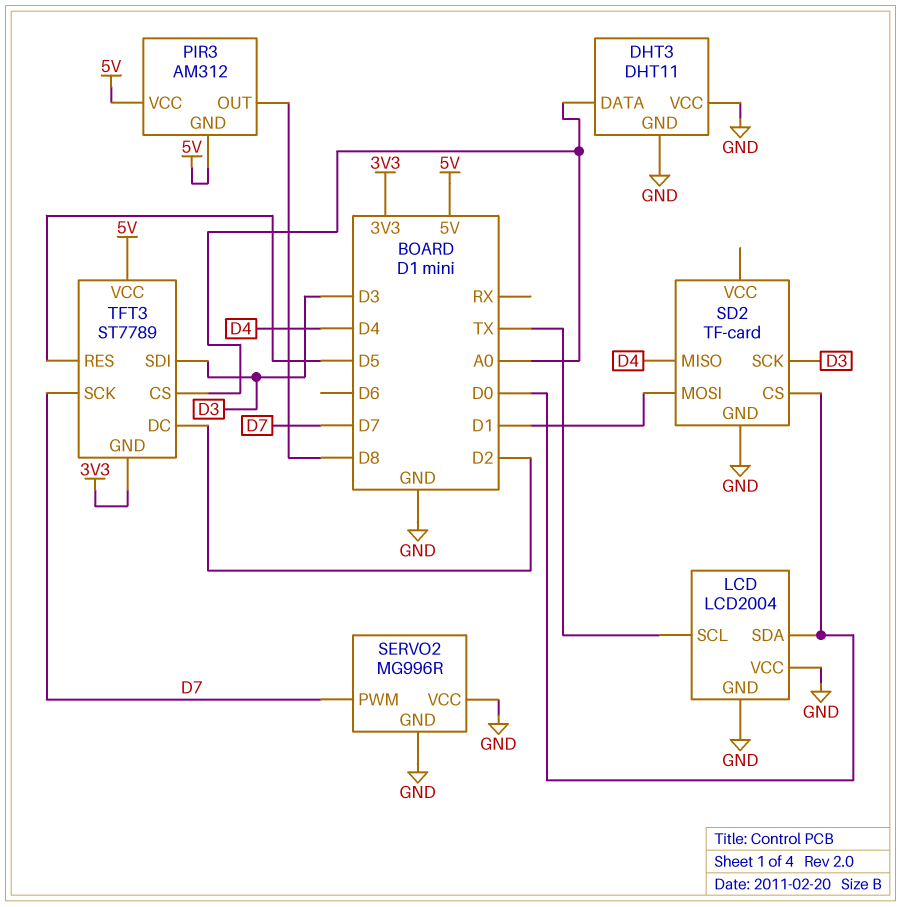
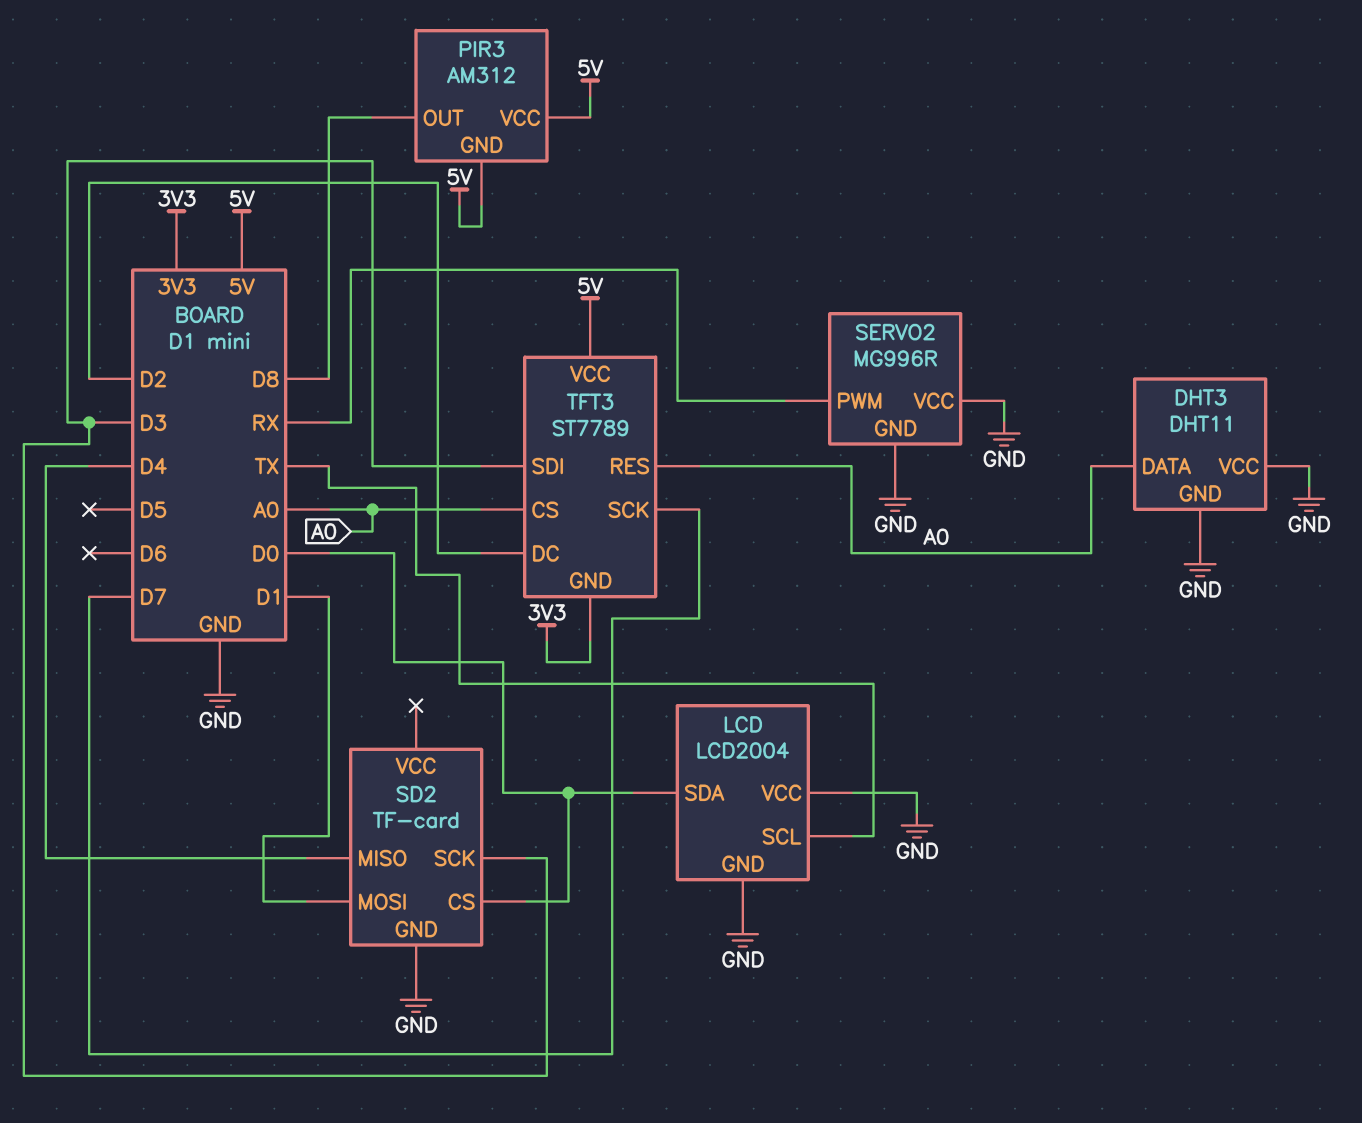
SERVO2 pin PWM: D7 -> RX
TFT3 pin RES: D5 -> A0

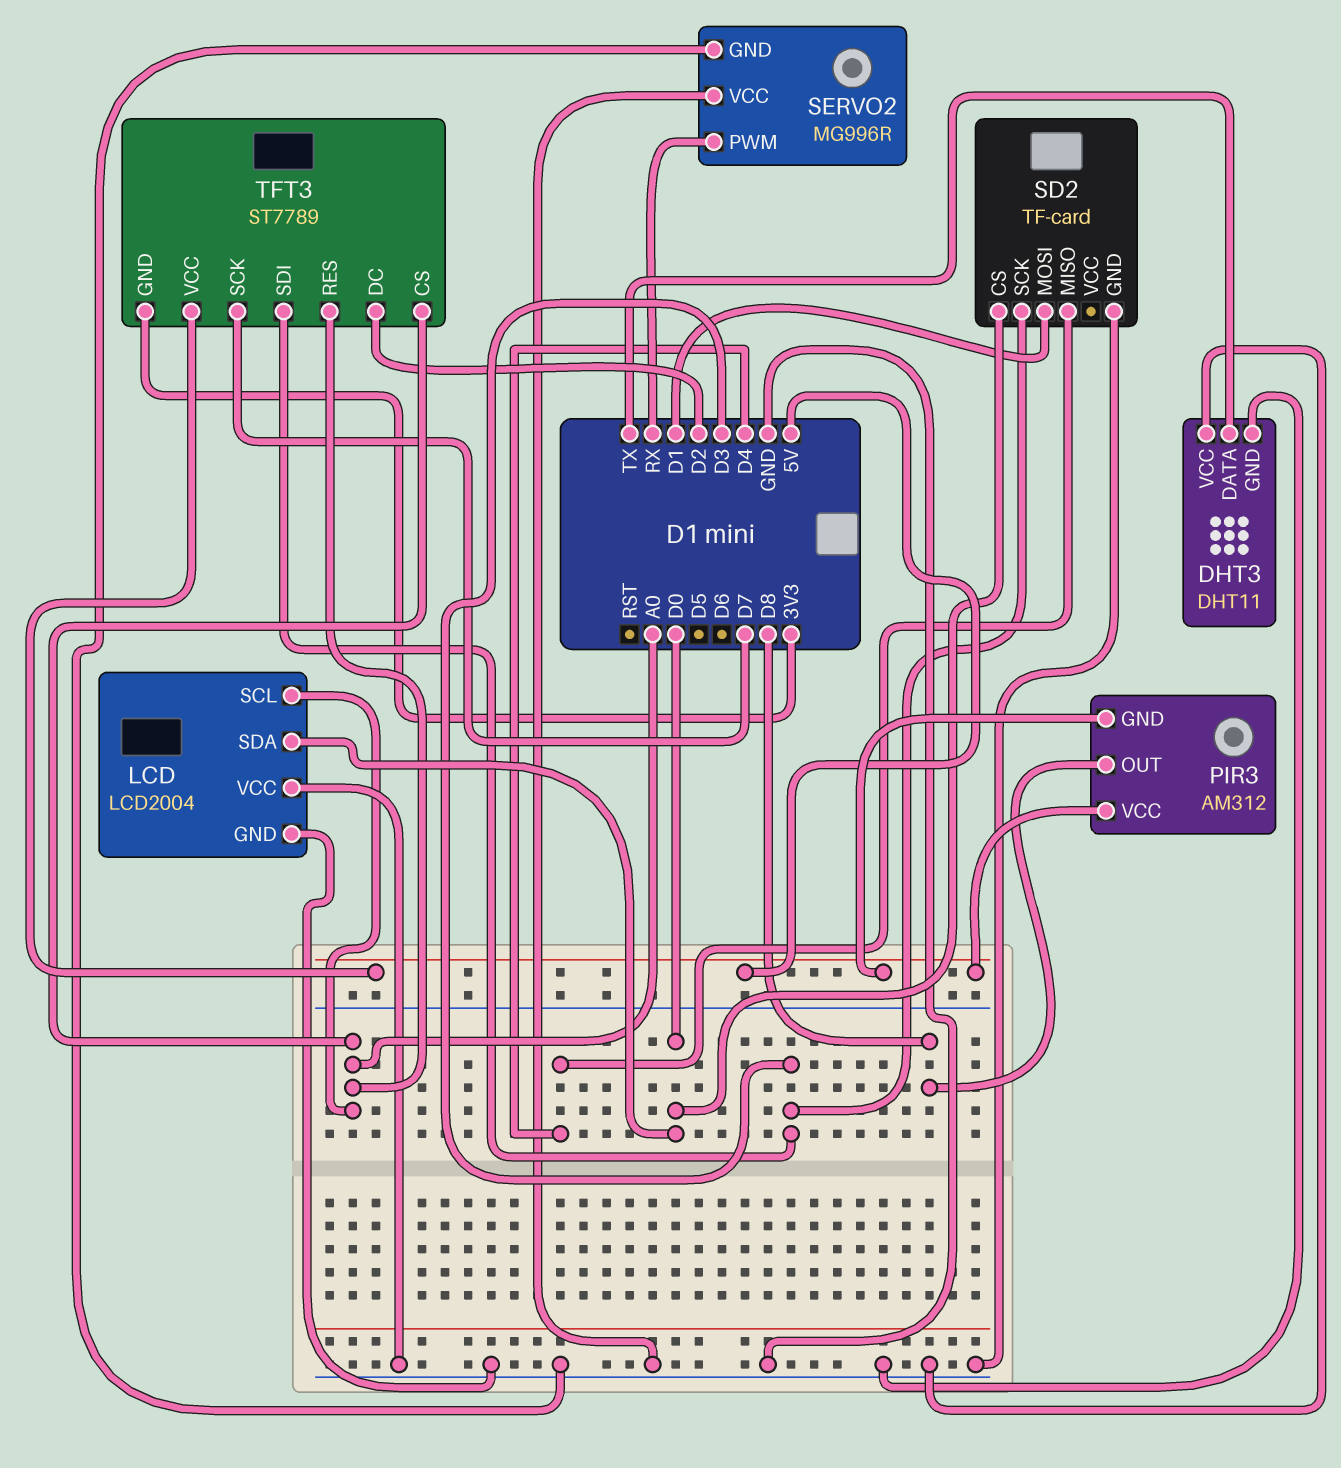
DHT3 pin DATA: A0 -> TX
LCD pin SCL: TX -> A0

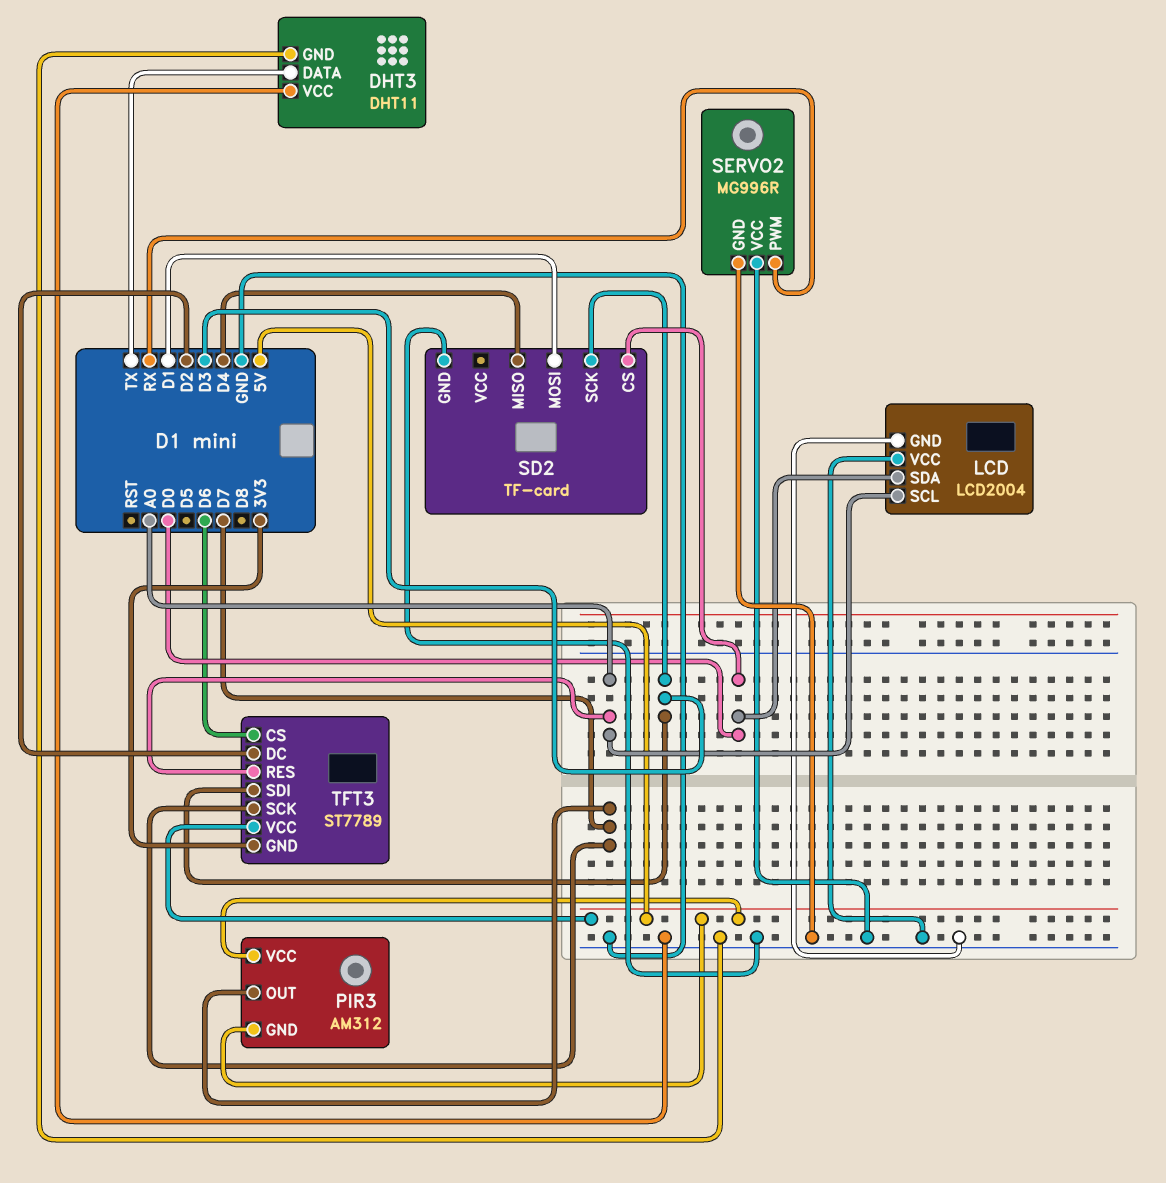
PIR3 pin OUT: D8 -> D7
TFT3 pin CS: A0 -> D6

